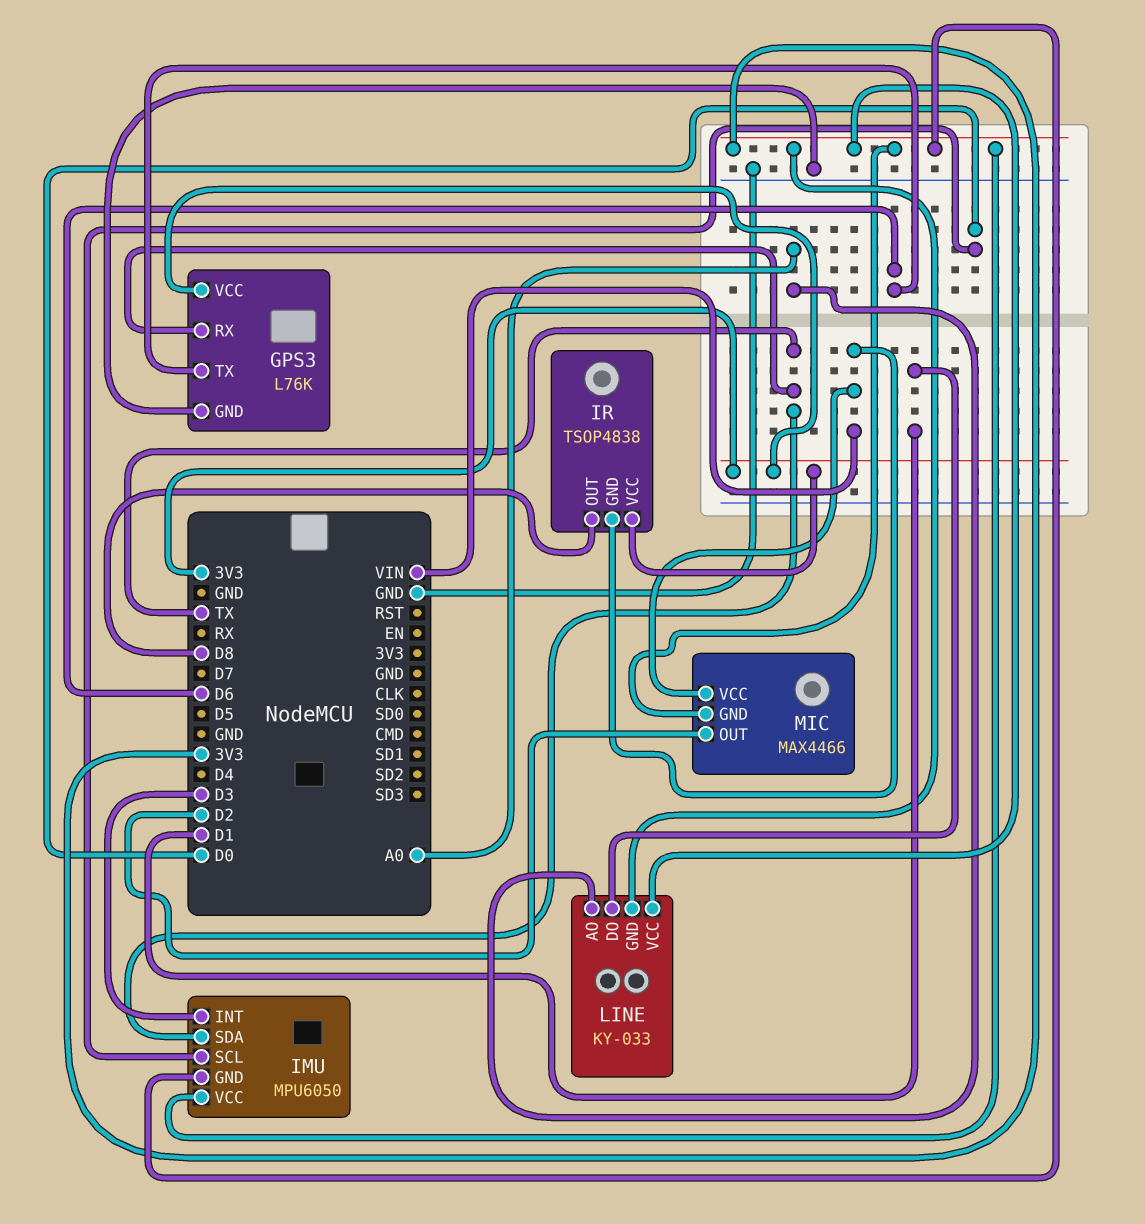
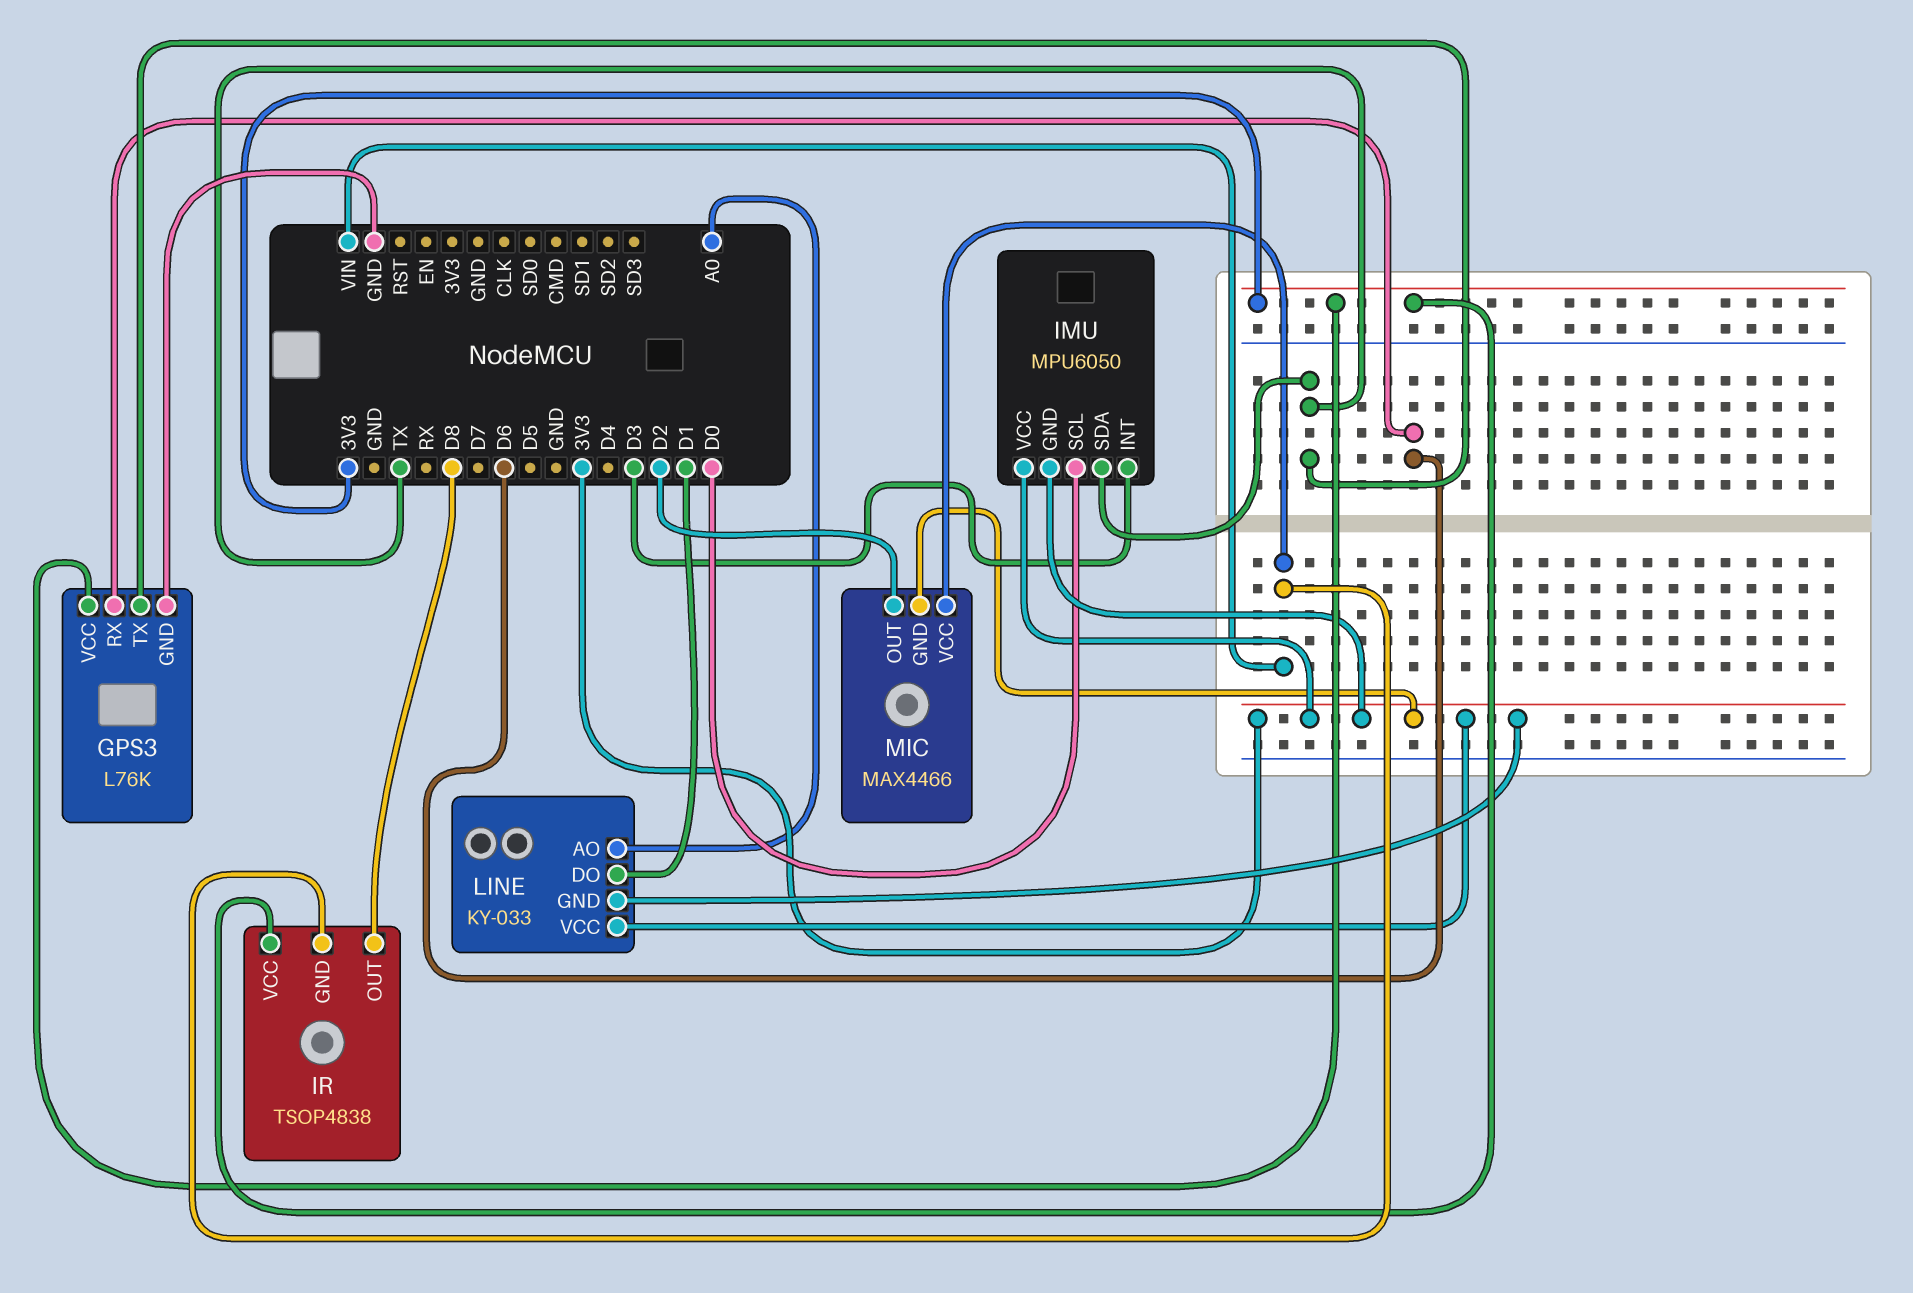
GPS3 pin RX: TX -> D6
GPS3 pin TX: D6 -> TX

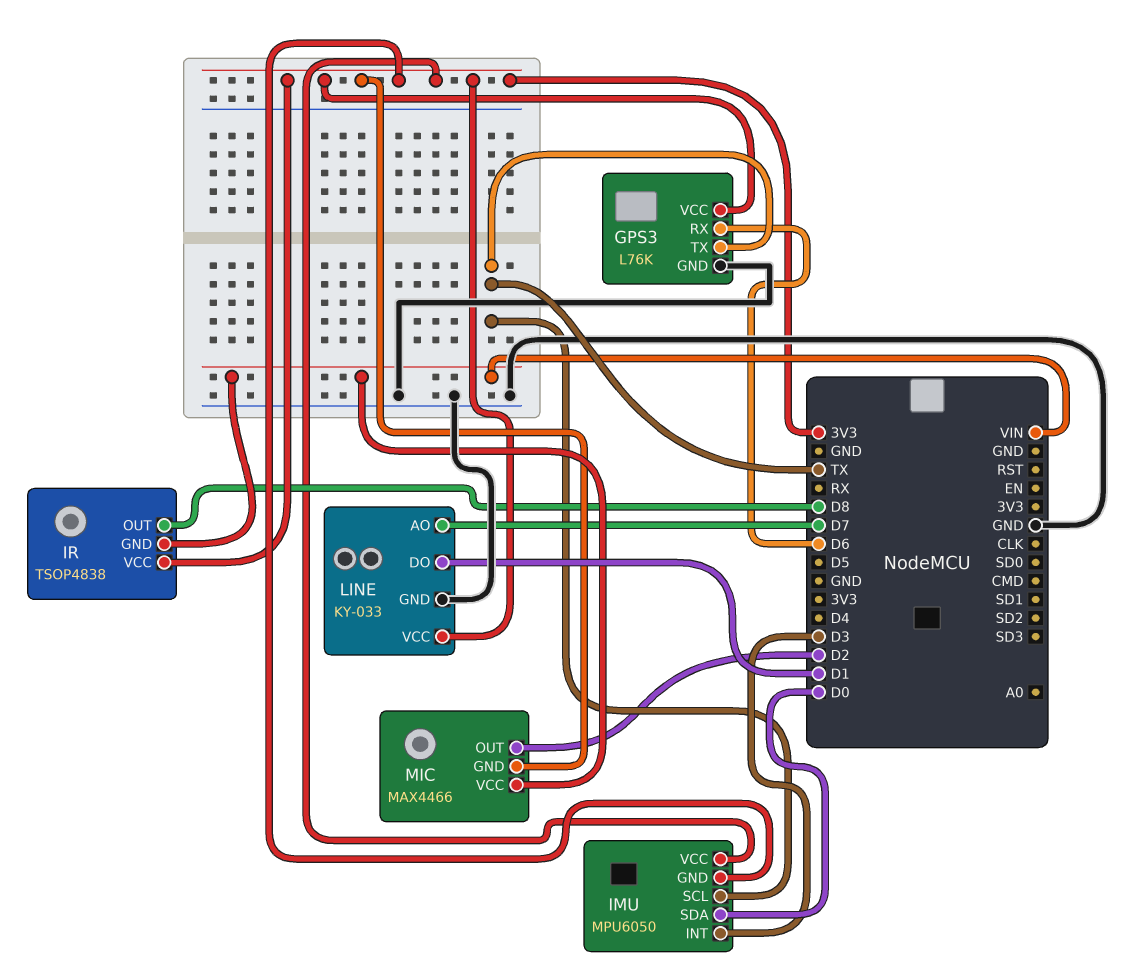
IMU pin SCL: D0 -> TX
IMU pin SDA: TX -> D0
LINE pin AO: A0 -> D7
LINE pin GND: 3V3 -> GND

